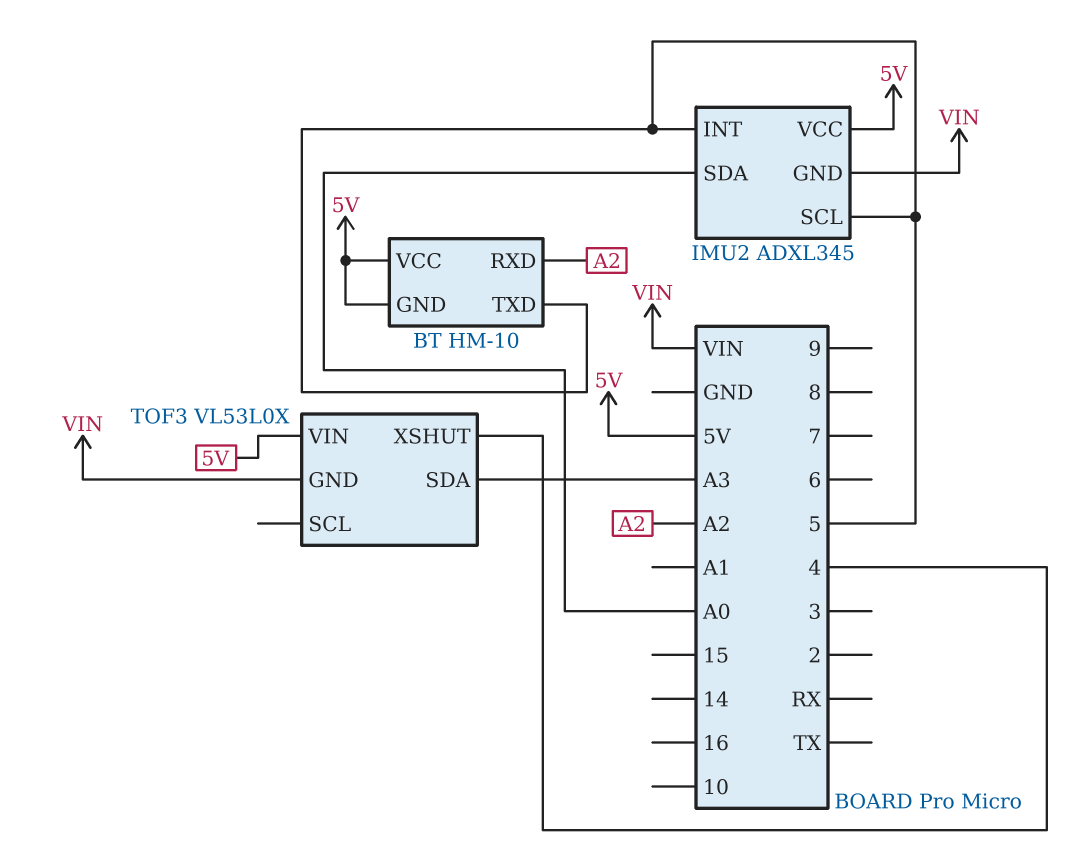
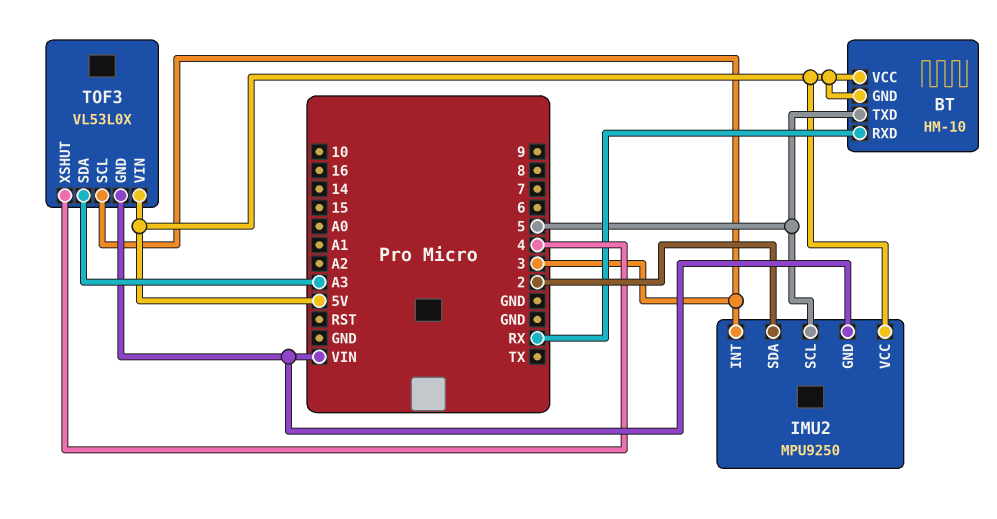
BT pin RXD: A2 -> RX
IMU2: ADXL345 -> MPU9250
IMU2 pin INT: 5 -> 3
IMU2 pin SDA: A0 -> 2
TOF3 pin SCL: none -> 3

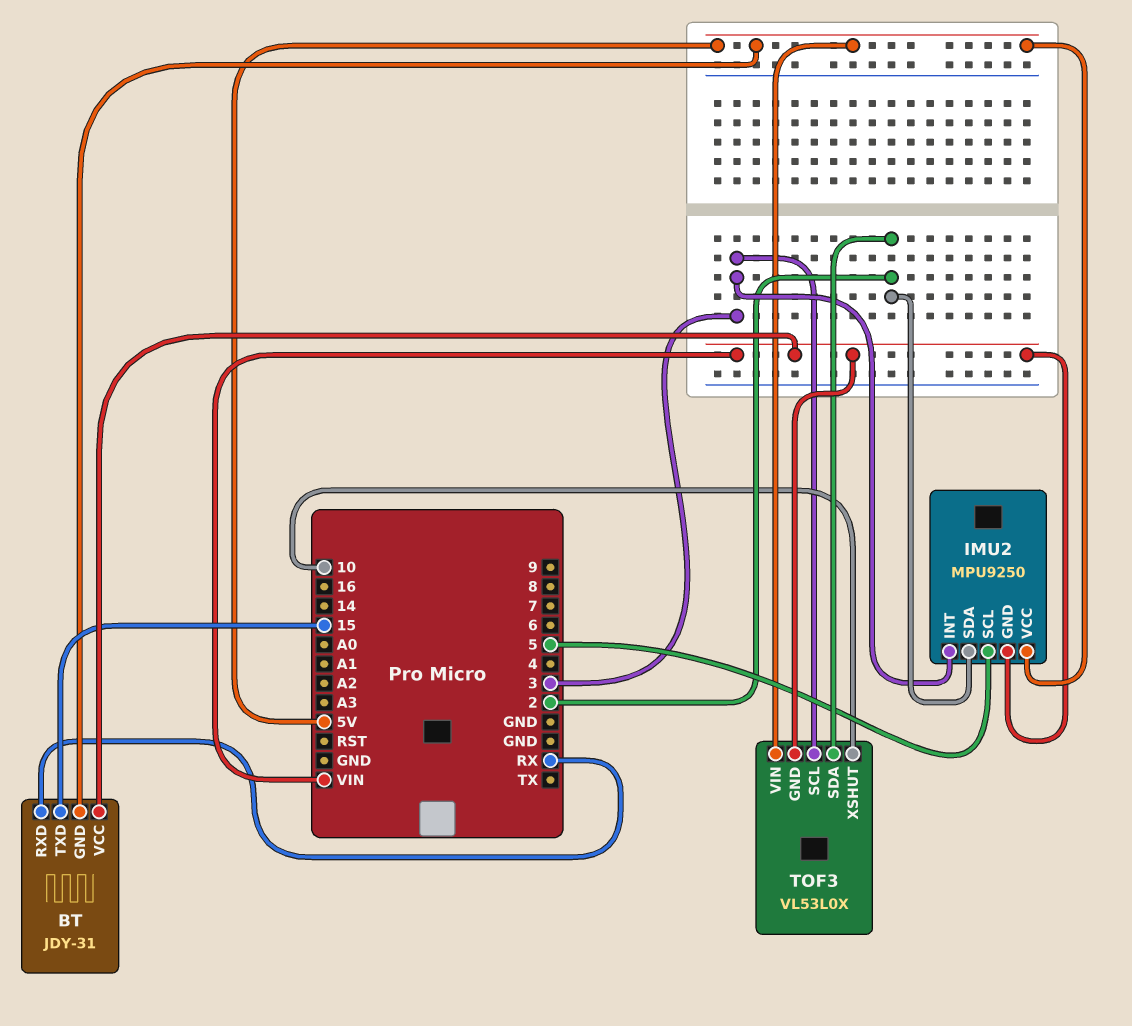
BT: HM-10 -> JDY-31
BT pin TXD: 5 -> 15
BT pin VCC: 5V -> VIN
TOF3 pin SDA: A3 -> 2
TOF3 pin XSHUT: 4 -> 10

